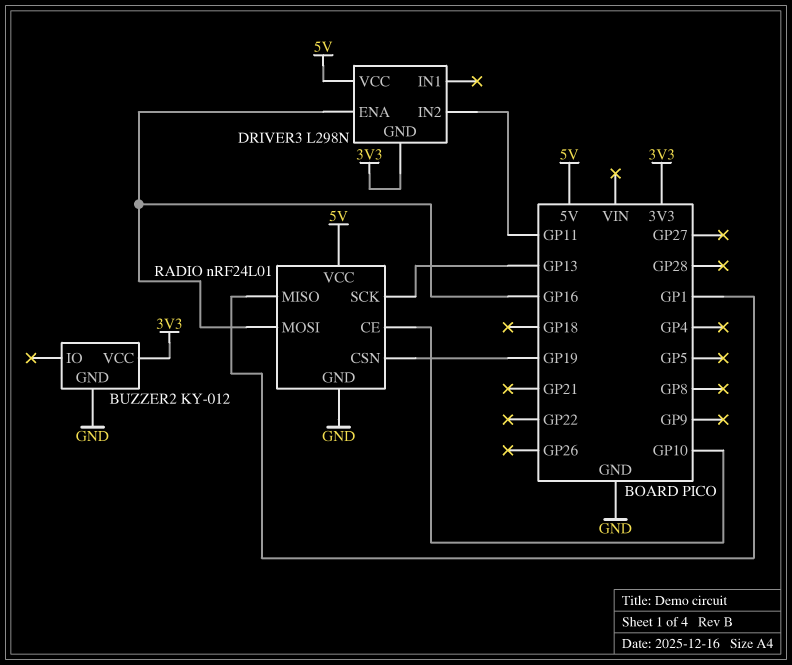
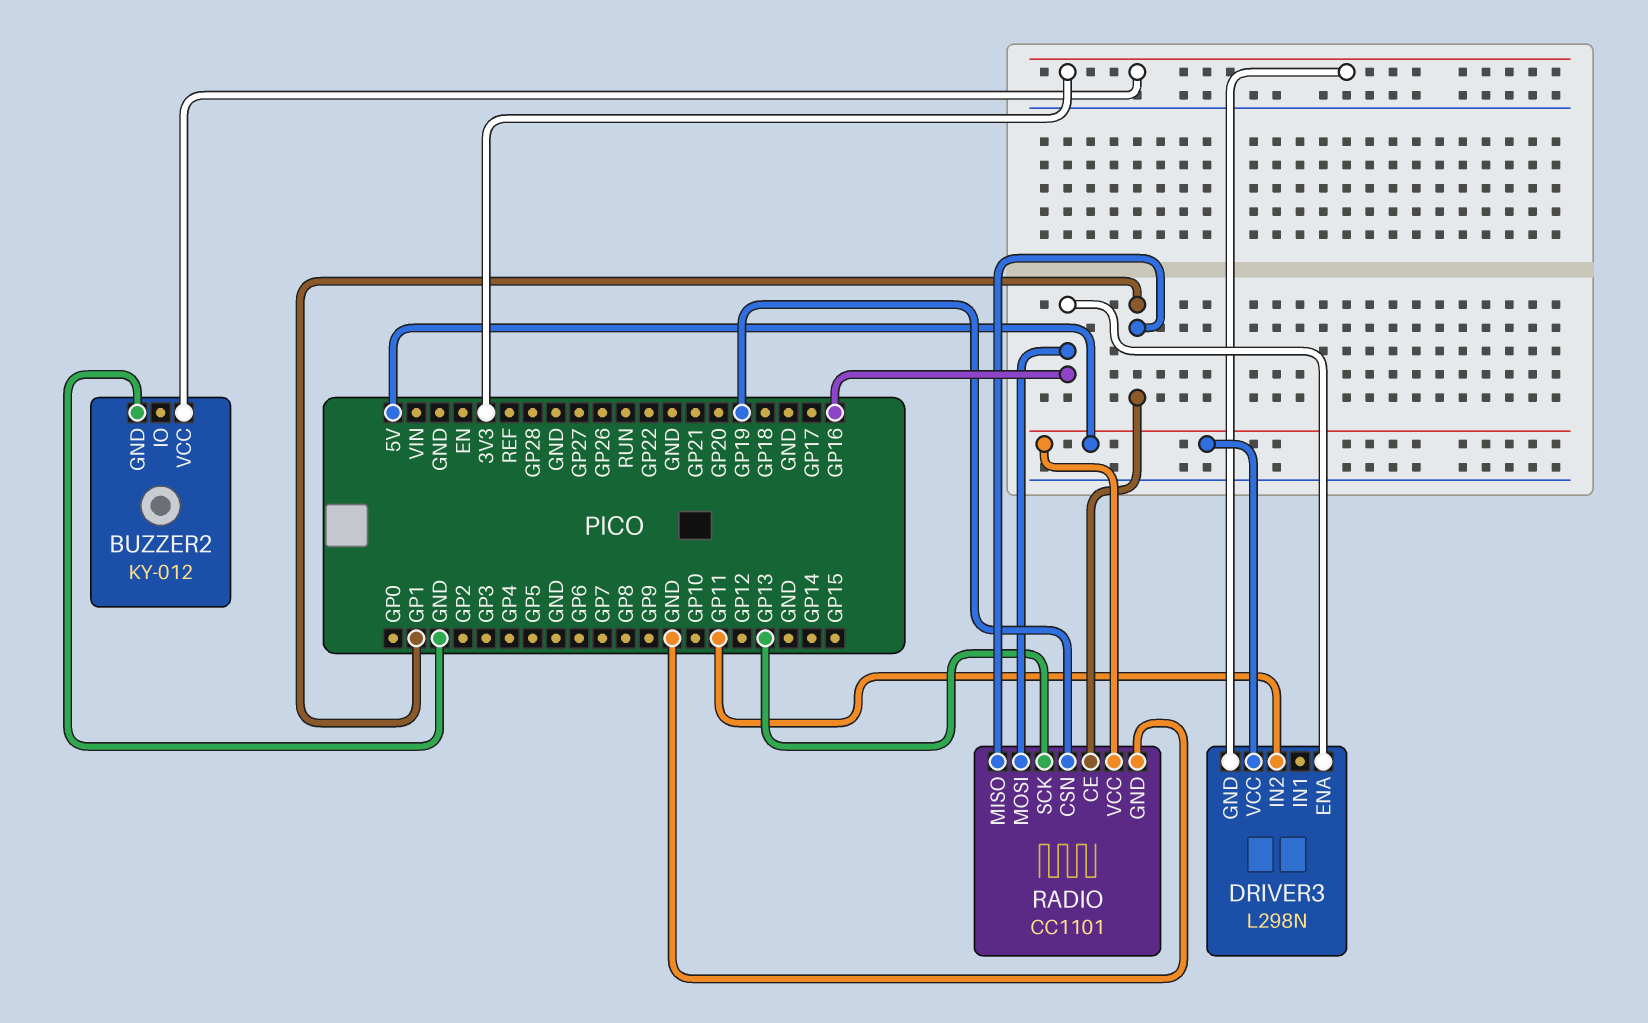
RADIO: nRF24L01 -> CC1101
RADIO pin CE: GP10 -> GP1

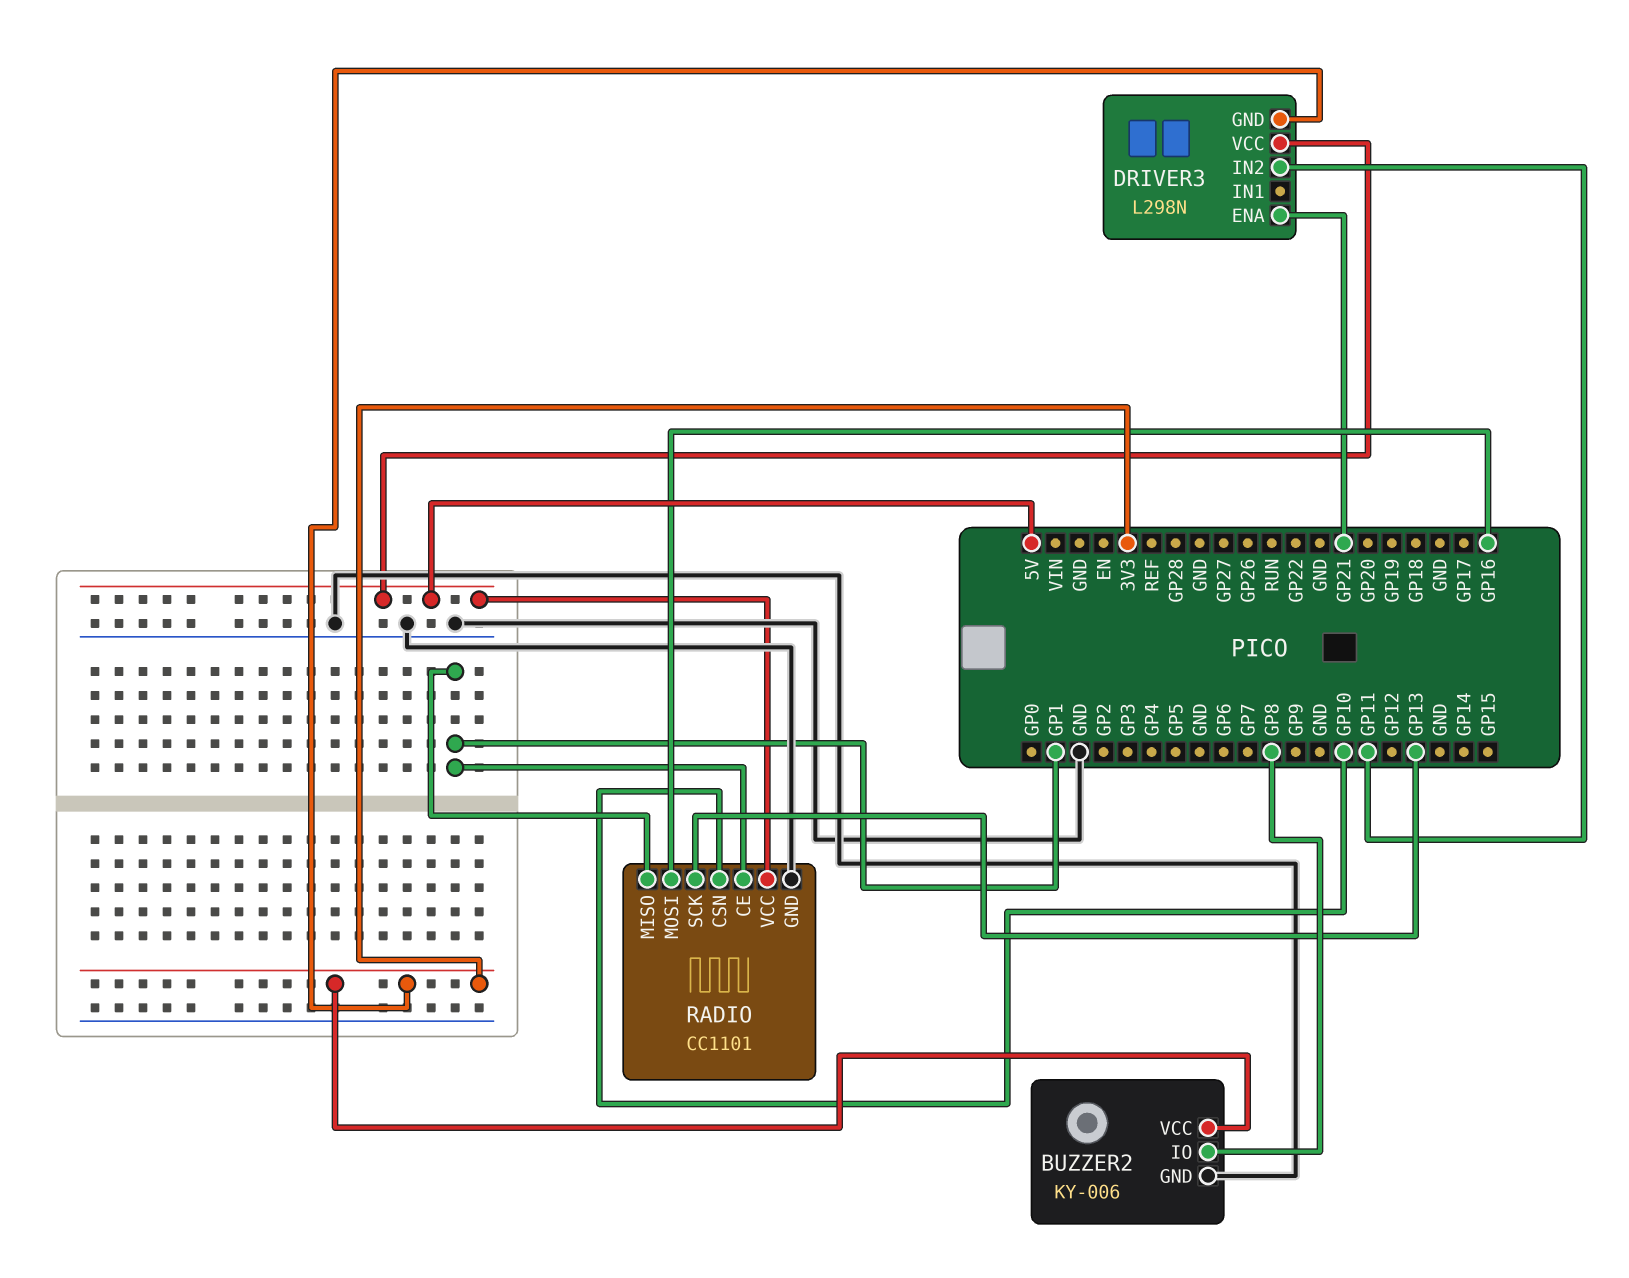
BUZZER2: KY-012 -> KY-006
BUZZER2 pin IO: none -> GP8
DRIVER3 pin ENA: GP16 -> GP21
RADIO pin CSN: GP19 -> GP10

